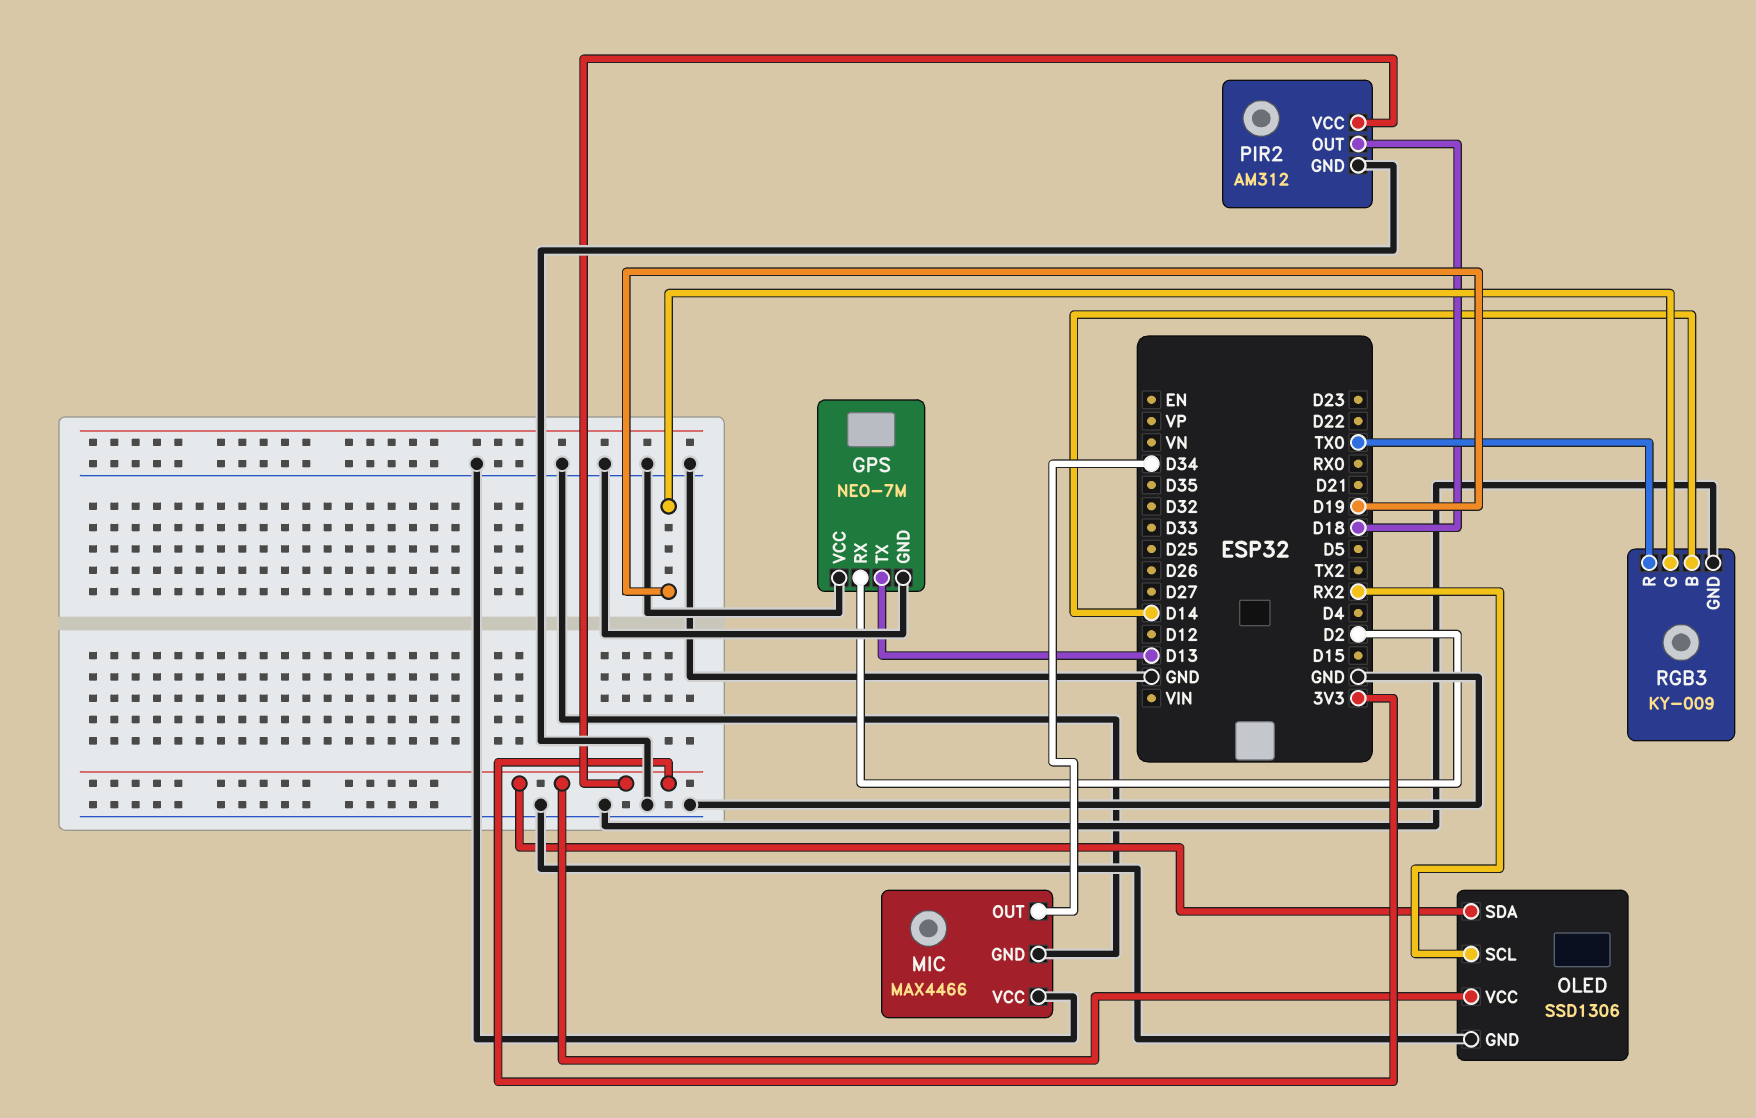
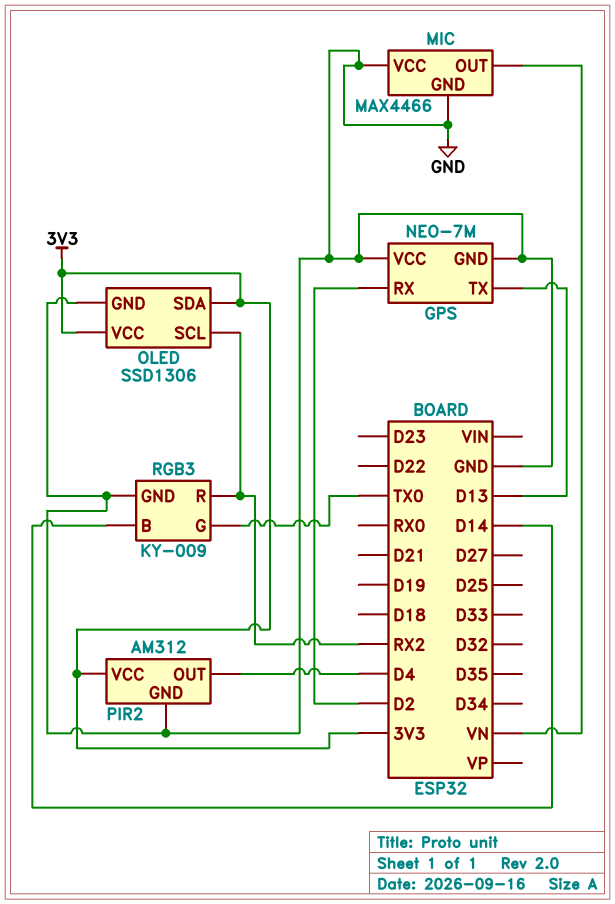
MIC pin OUT: D34 -> VN
PIR2 pin OUT: D18 -> D4
RGB3 pin G: D19 -> TX0
RGB3 pin R: TX0 -> RX2

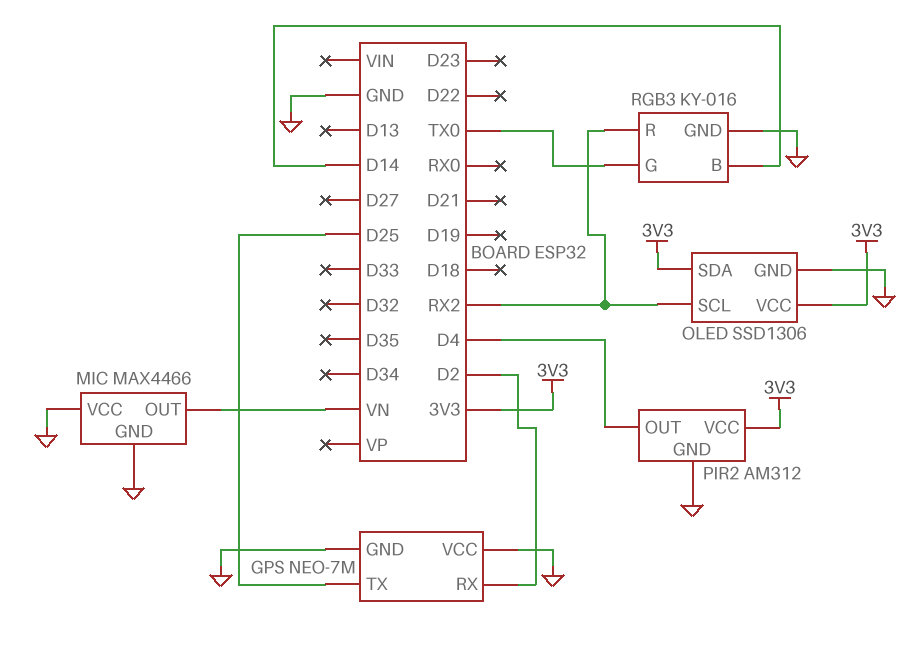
GPS pin TX: D13 -> D25
RGB3: KY-009 -> KY-016

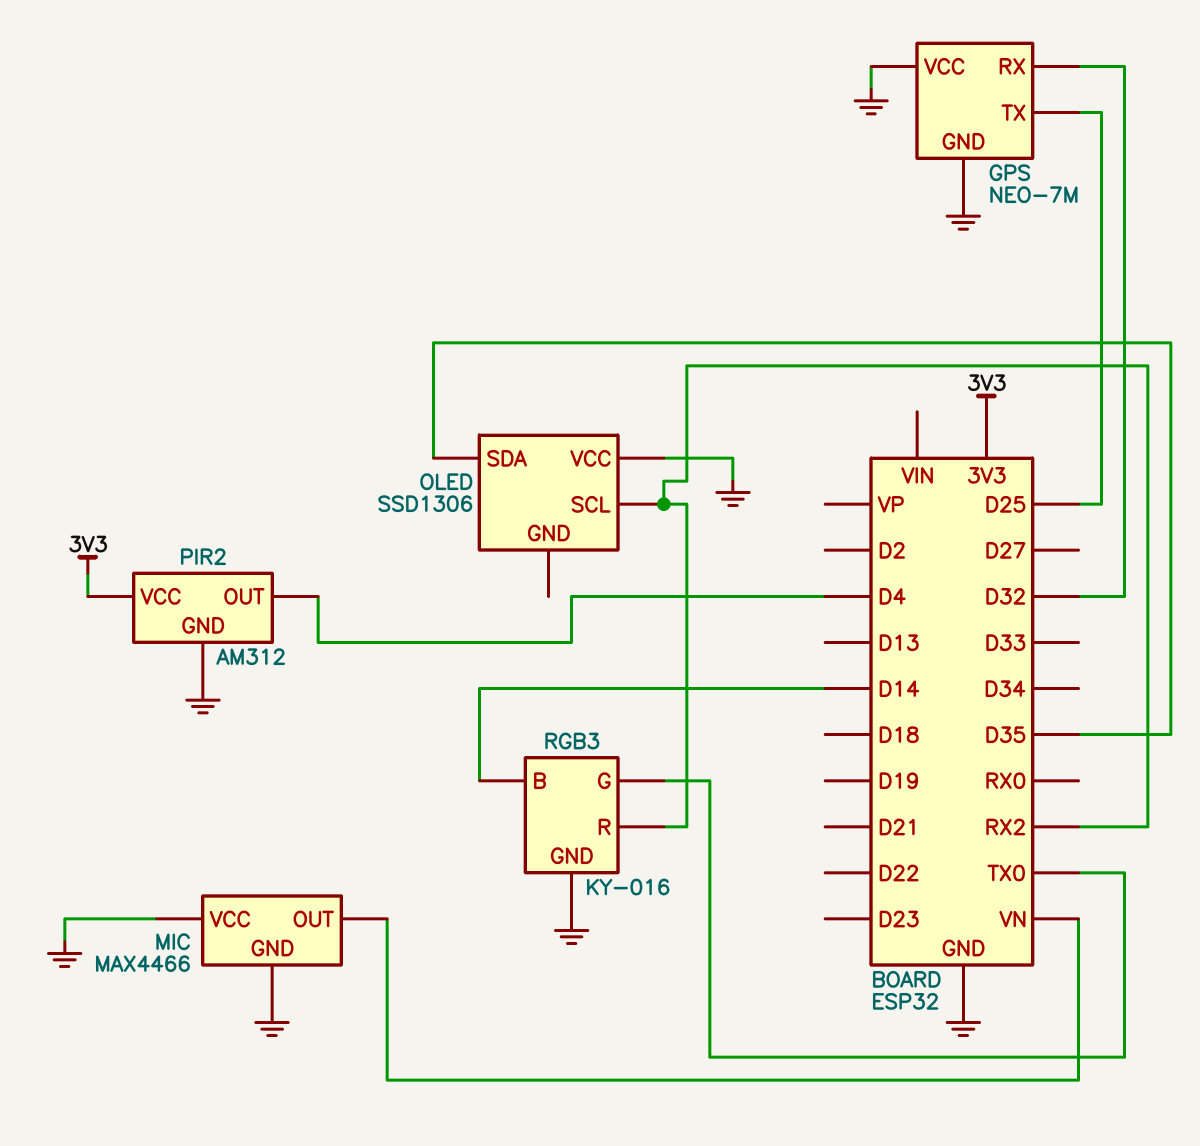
GPS pin RX: D2 -> D32
OLED pin GND: GND -> none
OLED pin SDA: 3V3 -> D35
OLED pin VCC: 3V3 -> GND

